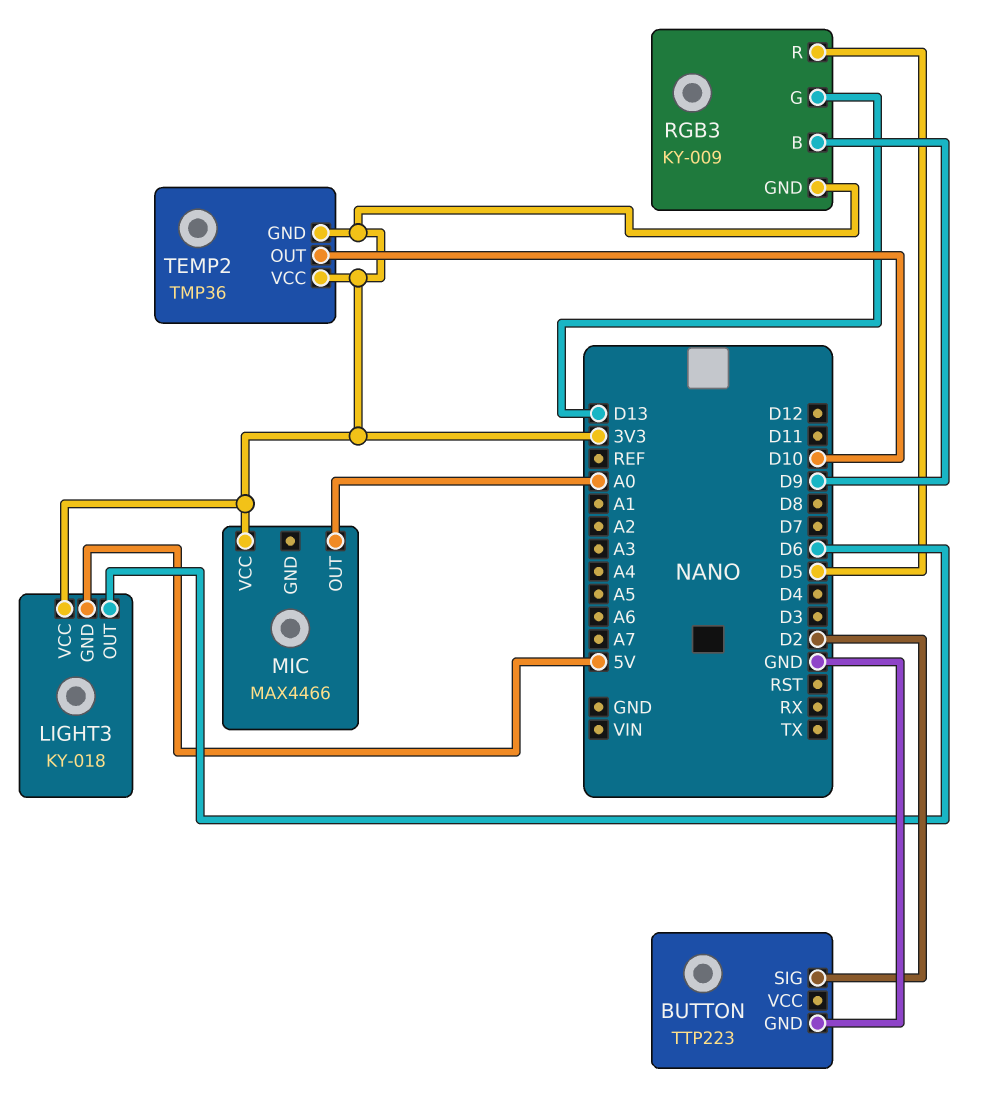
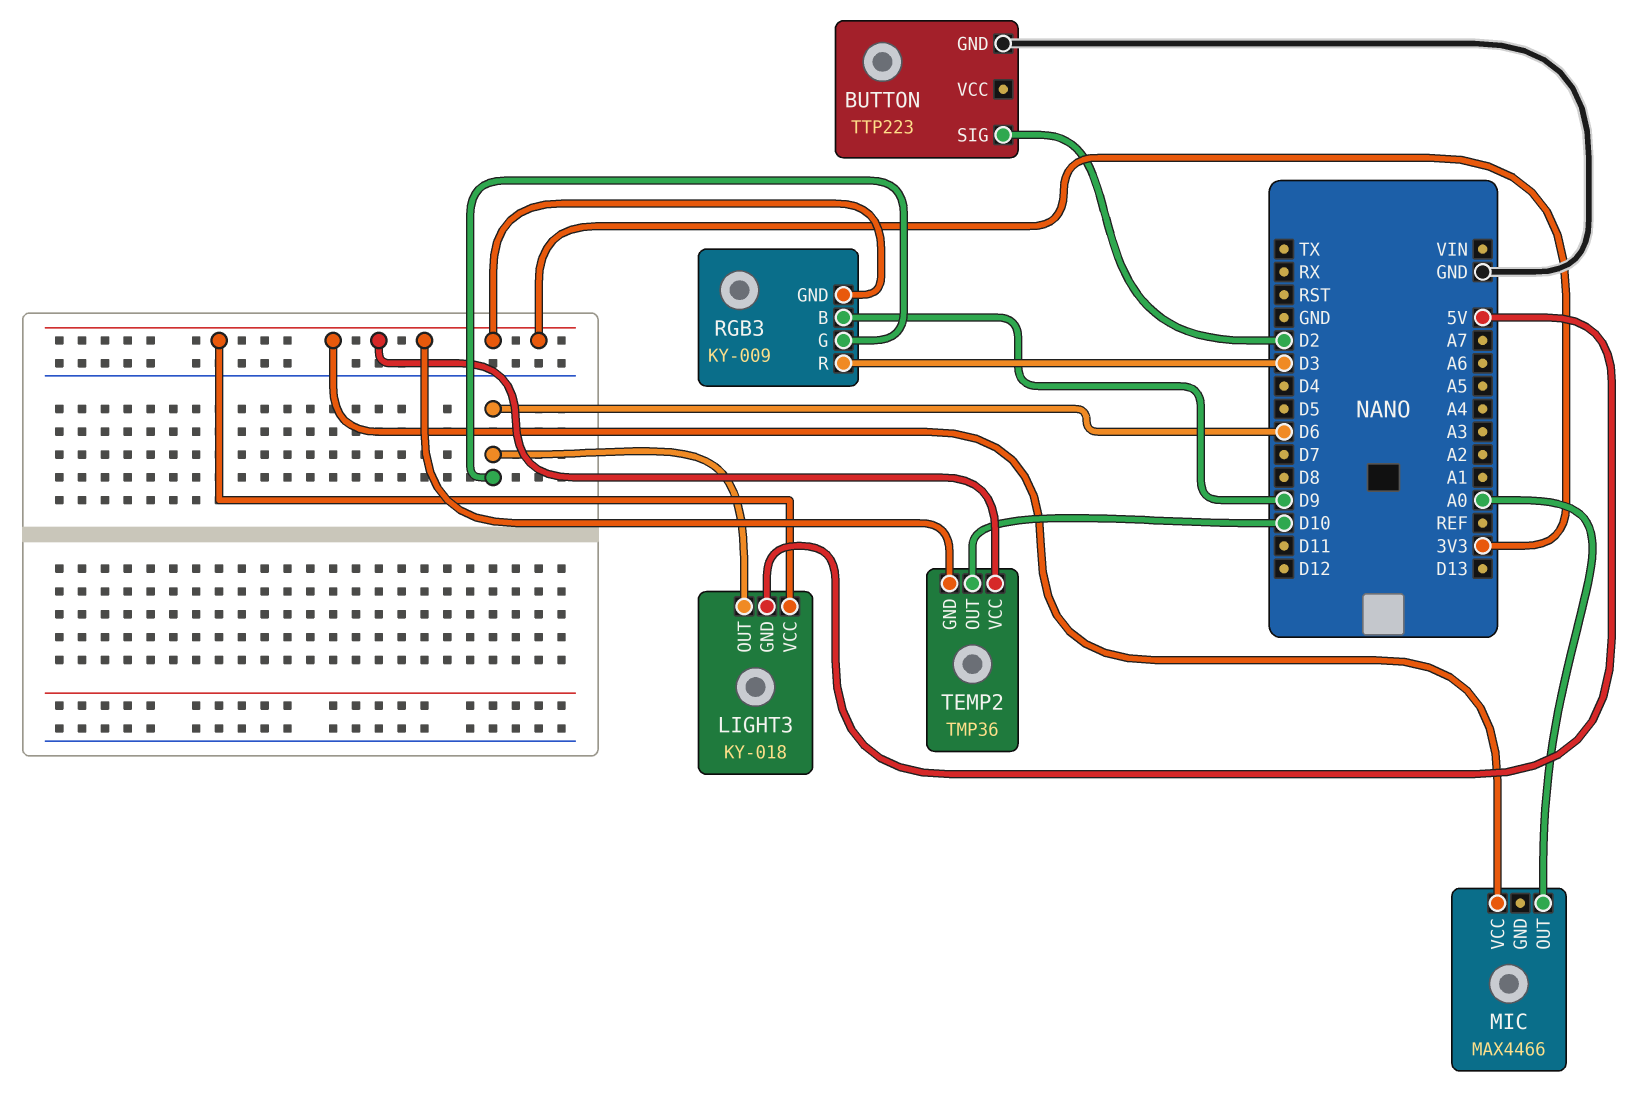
RGB3 pin G: D13 -> D6
RGB3 pin R: D5 -> D3

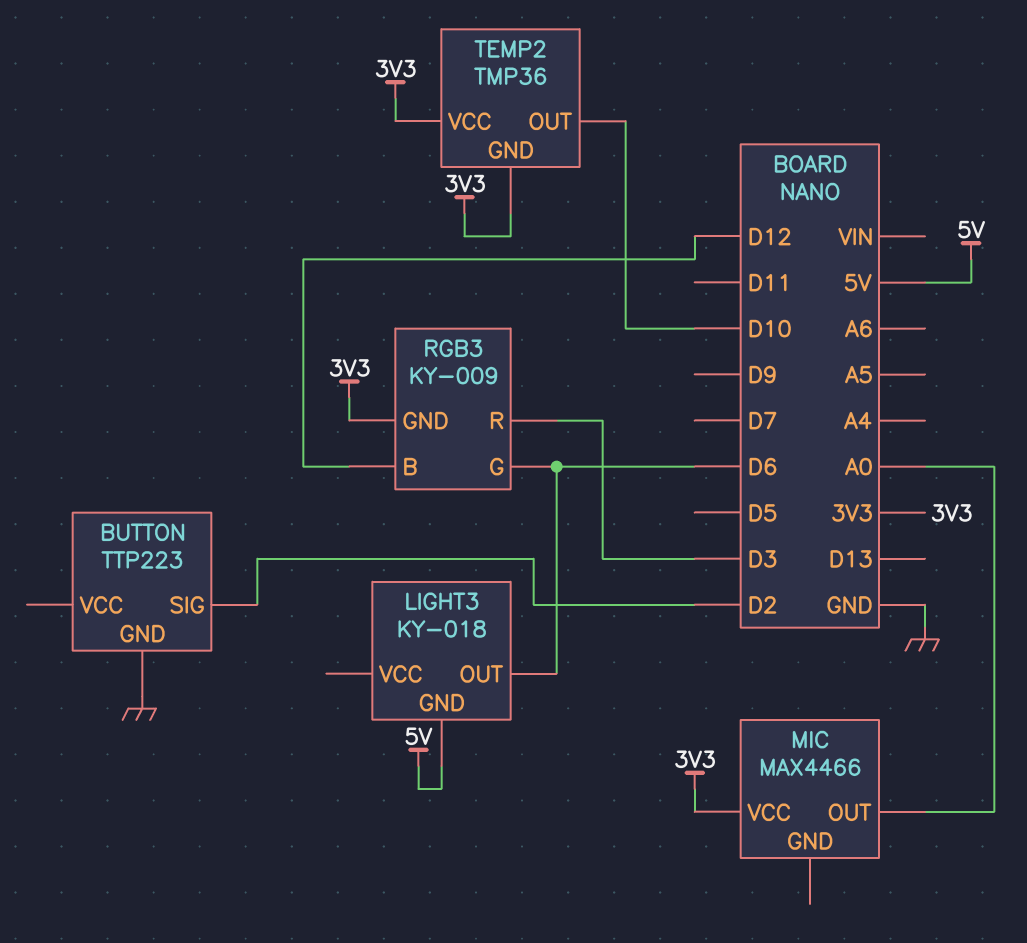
LIGHT3 pin VCC: 3V3 -> none
RGB3 pin B: D9 -> D12

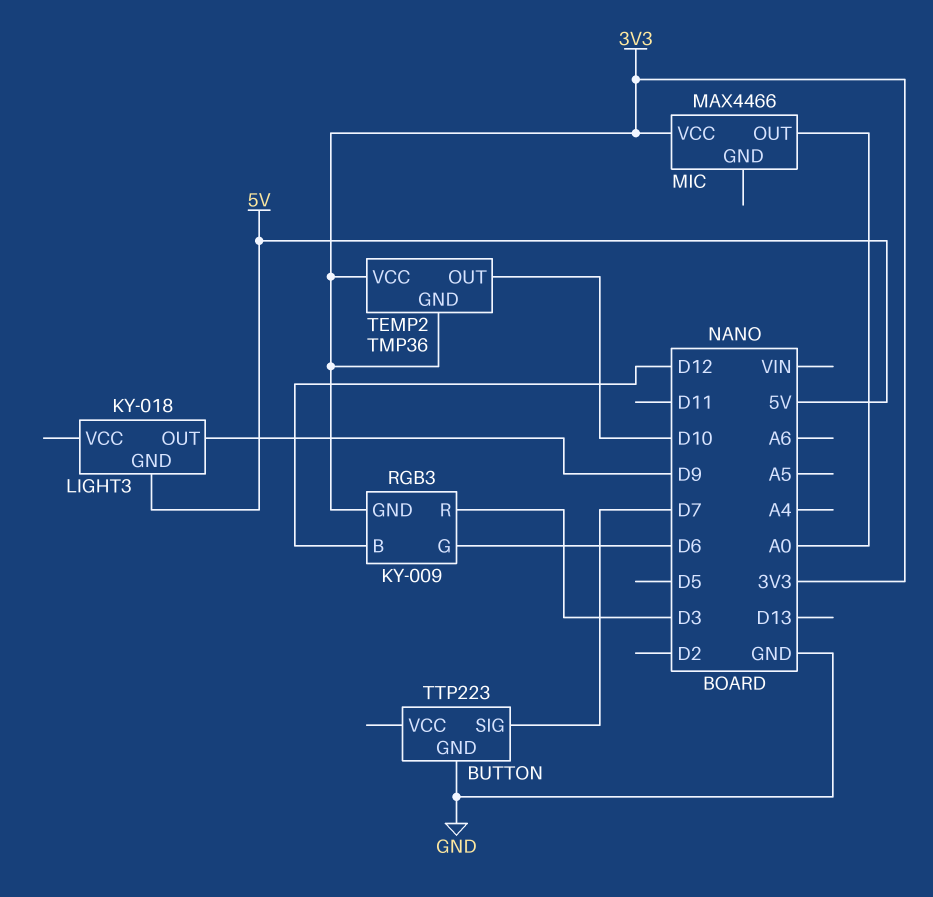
BUTTON pin SIG: D2 -> D7
LIGHT3 pin OUT: D6 -> D9

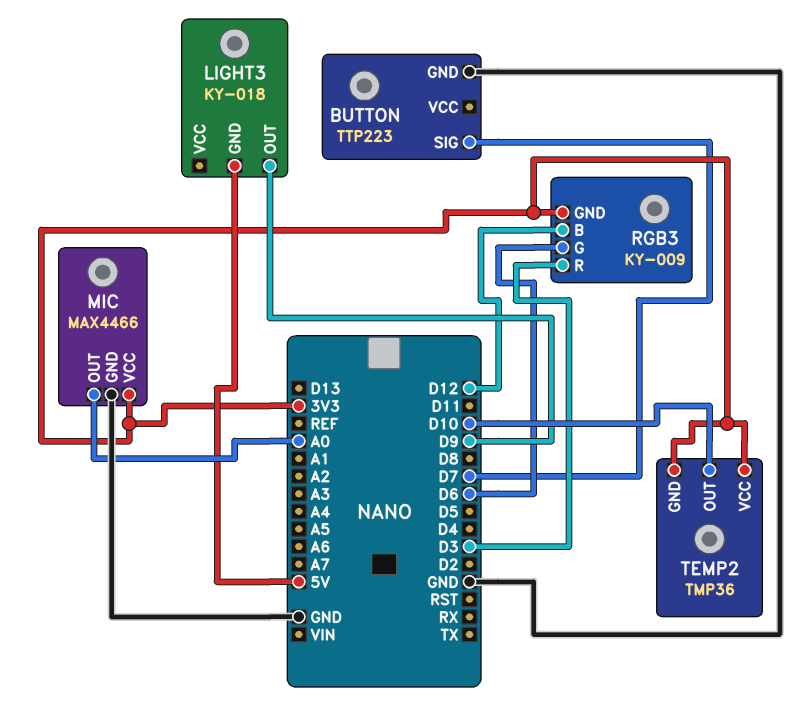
MIC pin GND: none -> GND

